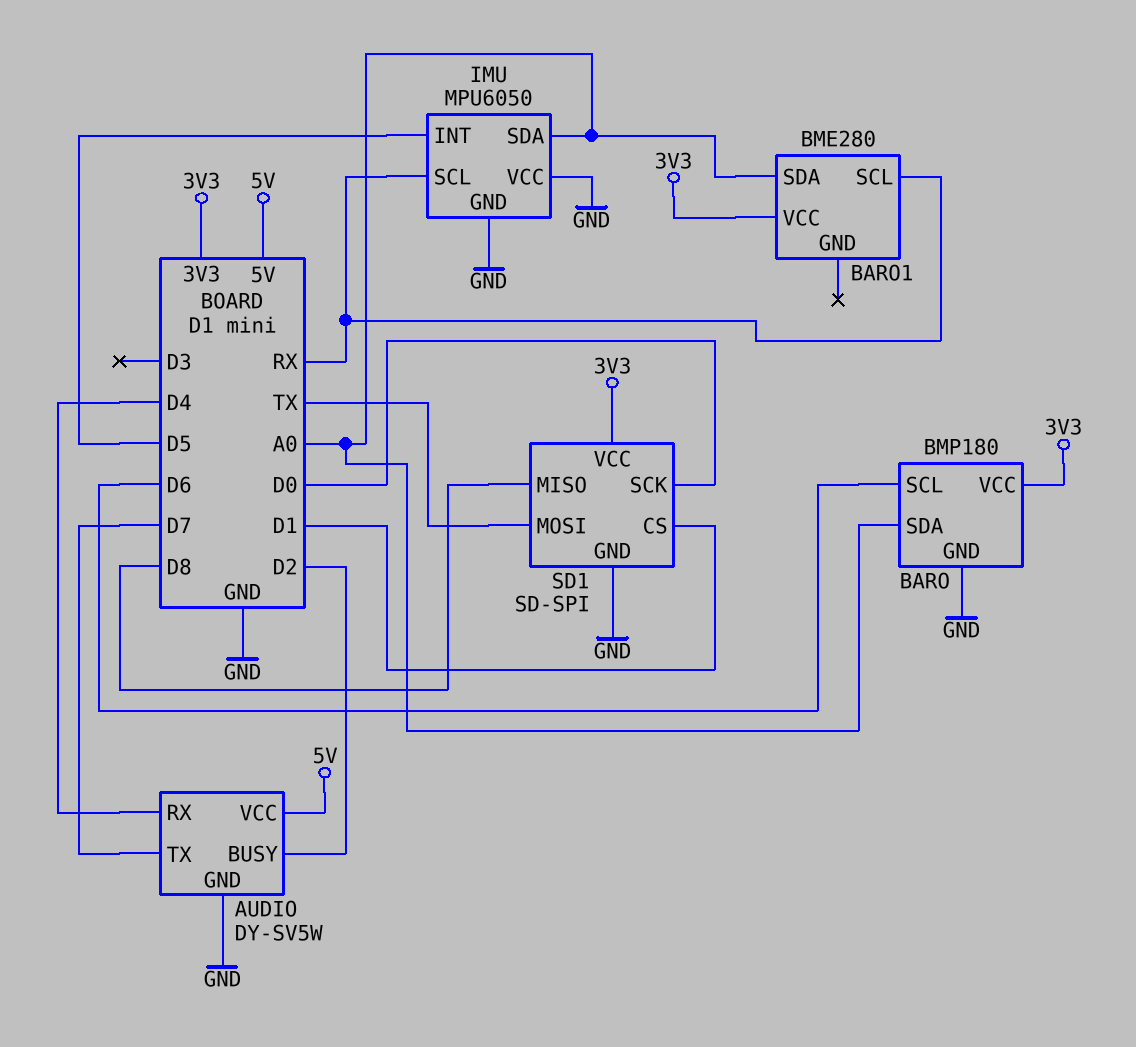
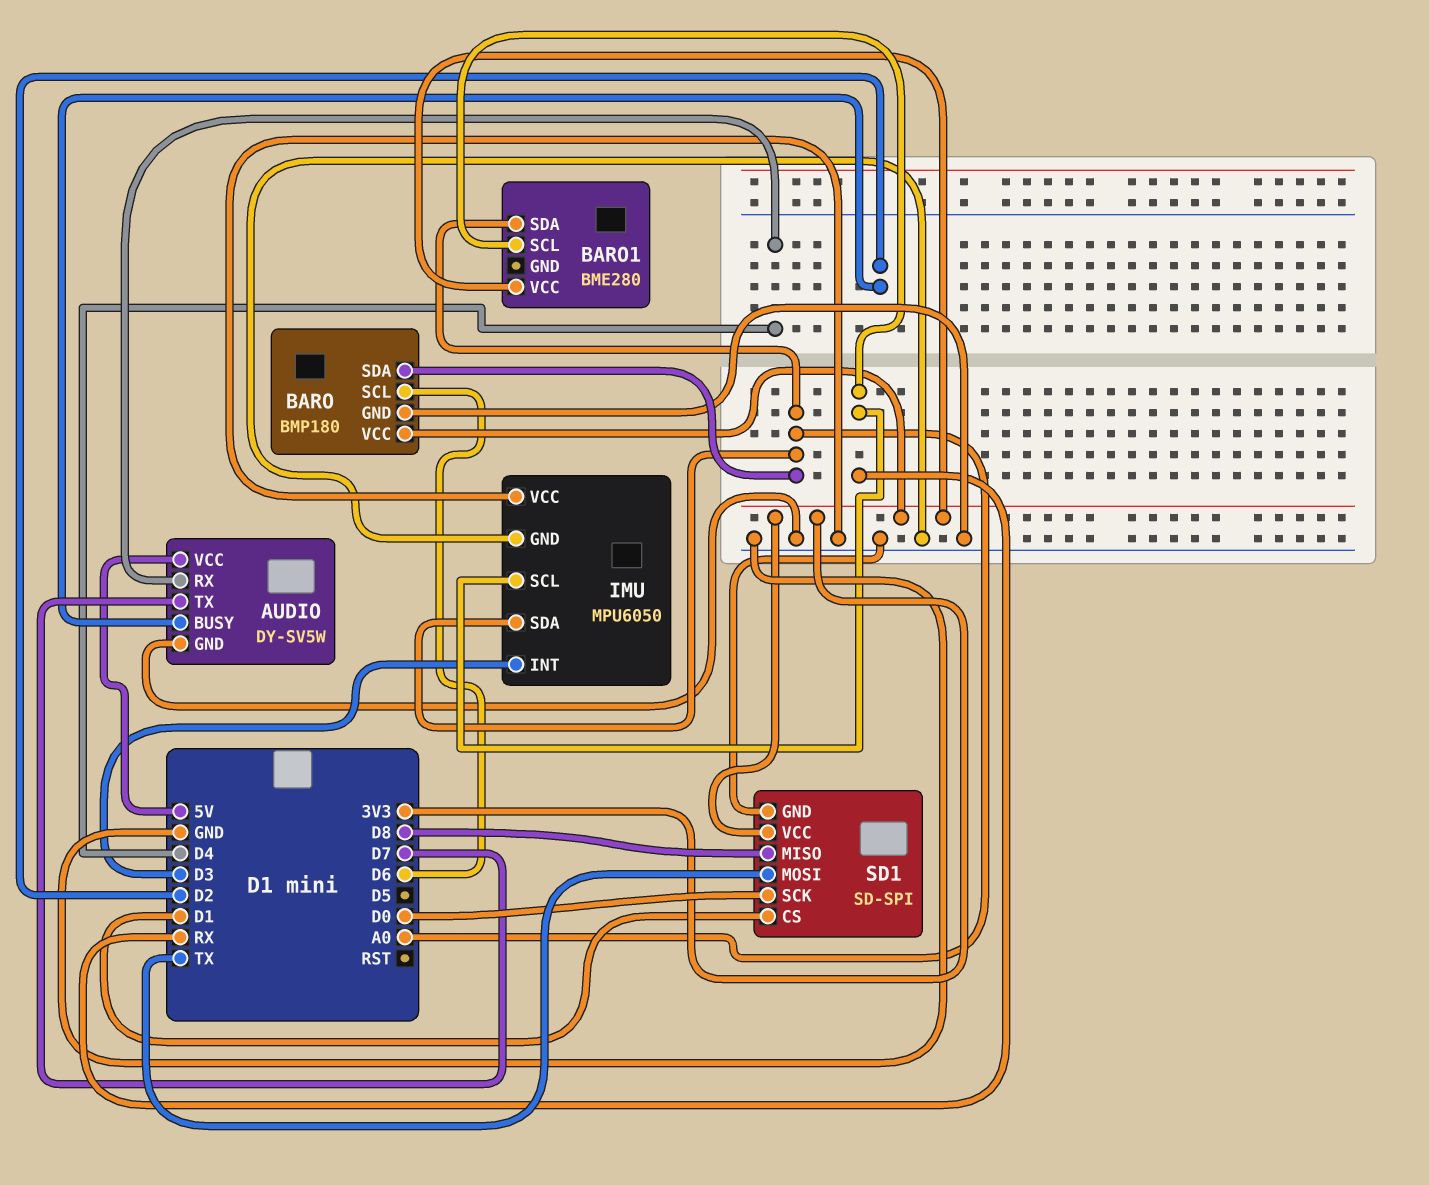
IMU pin INT: D5 -> D3

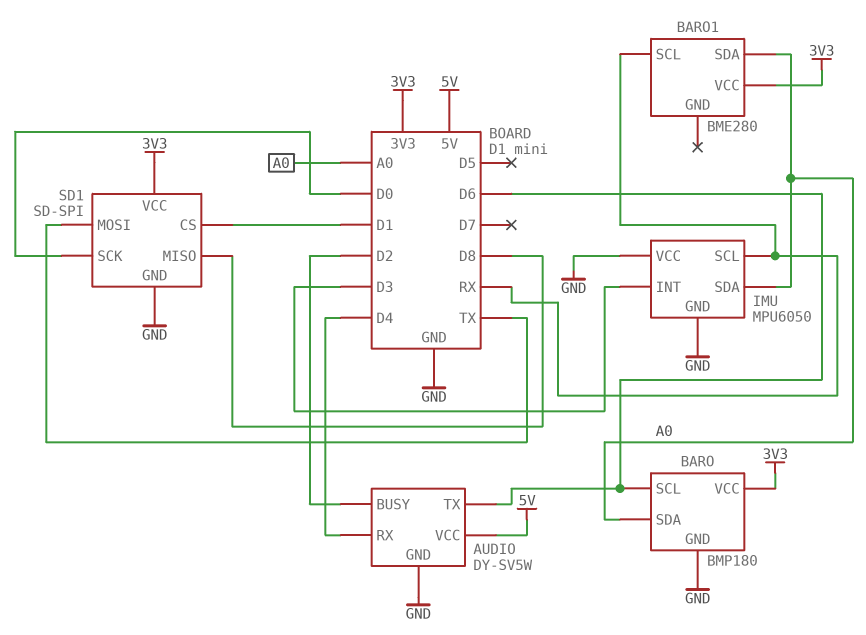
AUDIO pin TX: D7 -> D6

